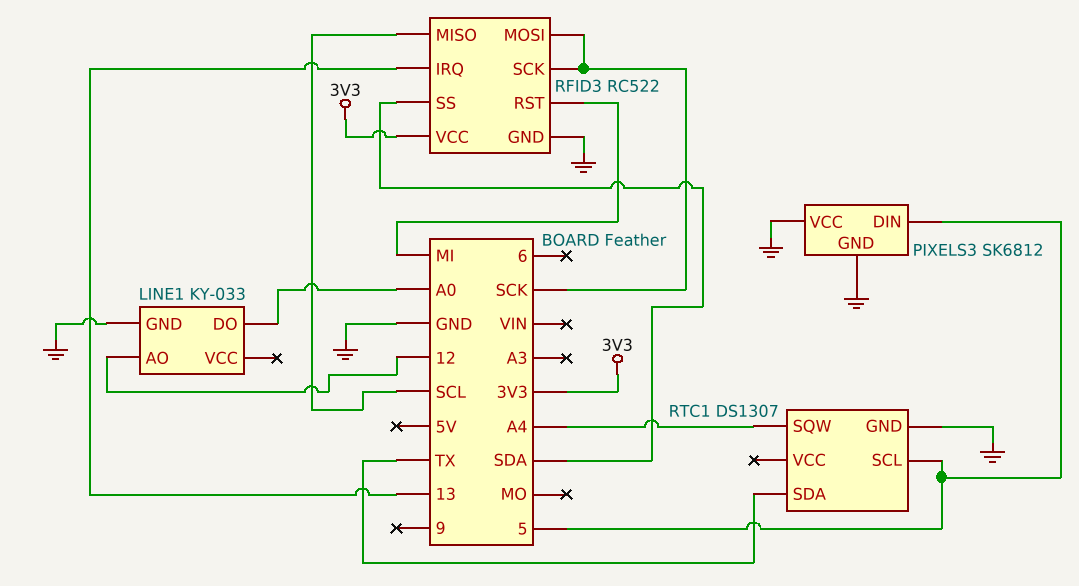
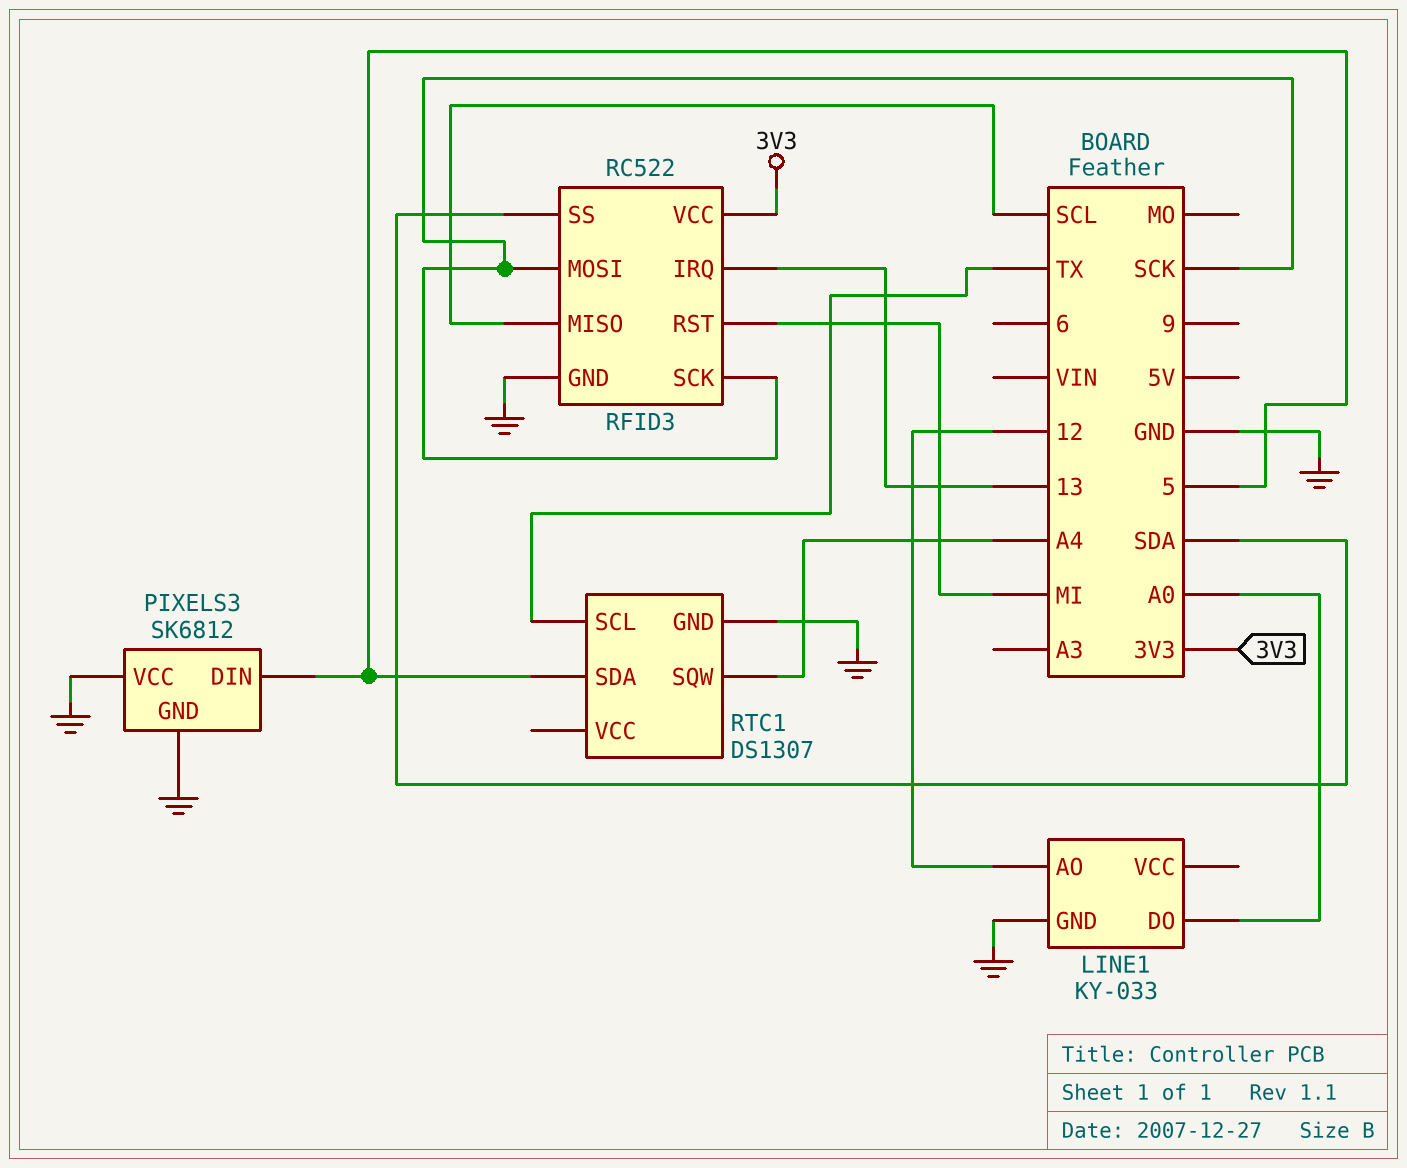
RTC1 pin SCL: 5 -> TX
RTC1 pin SDA: TX -> 5

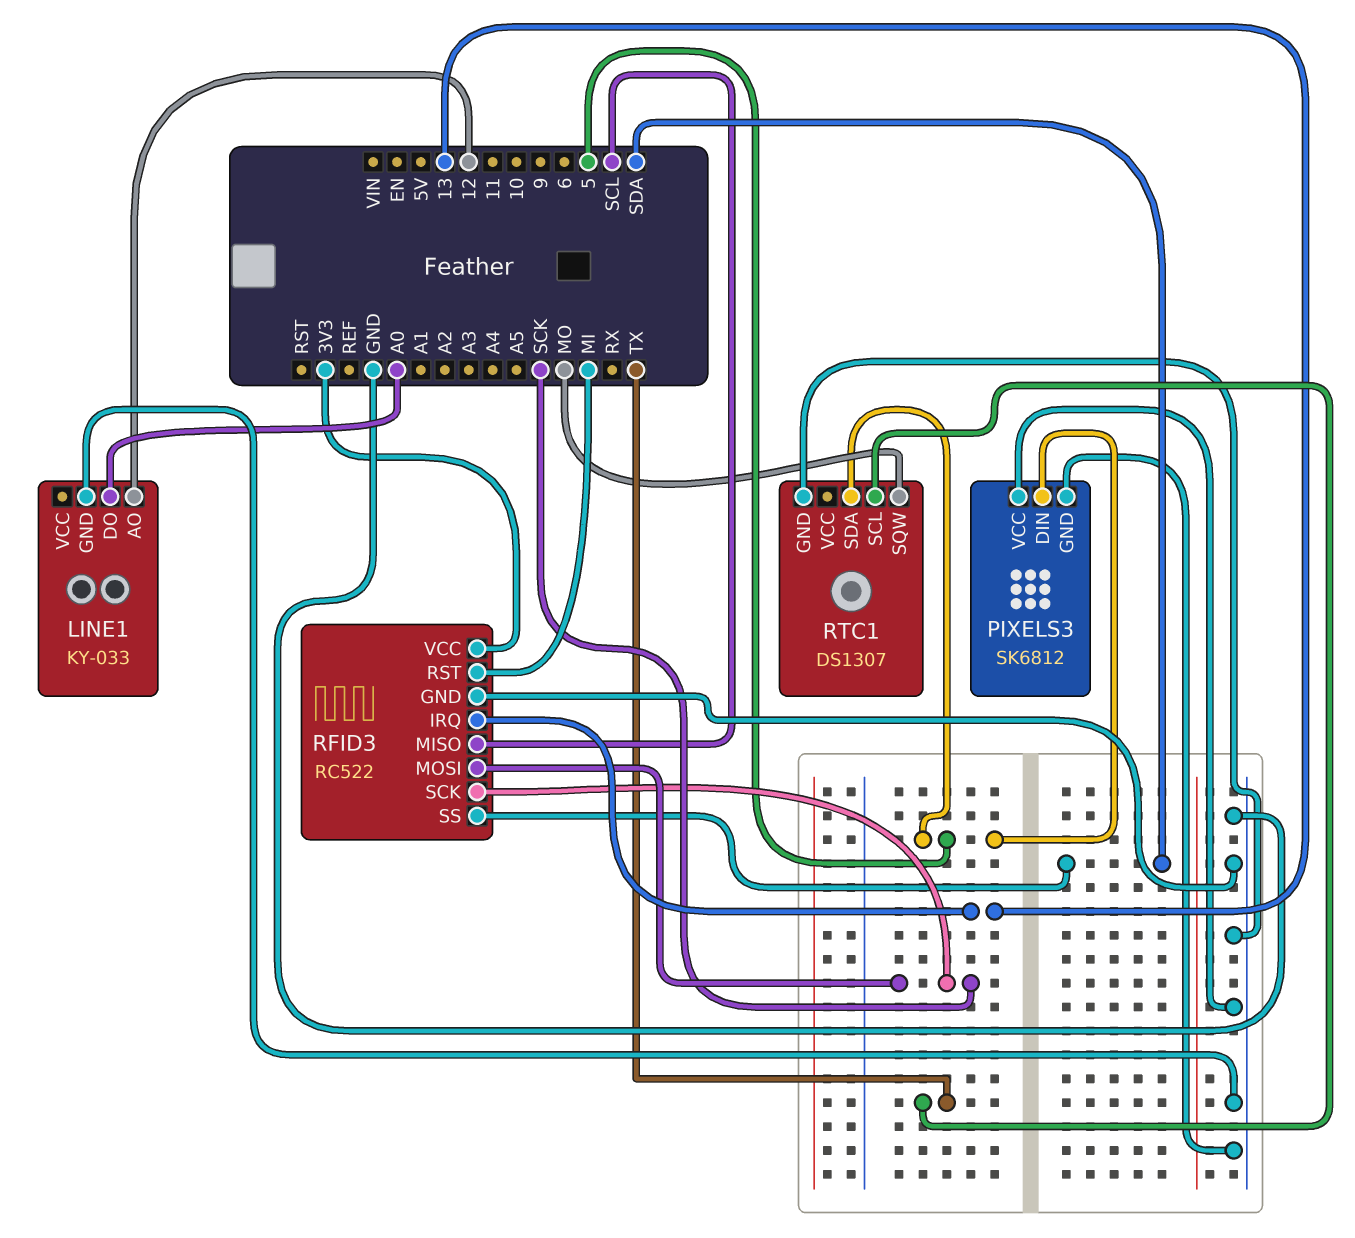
RTC1 pin SQW: A4 -> MO

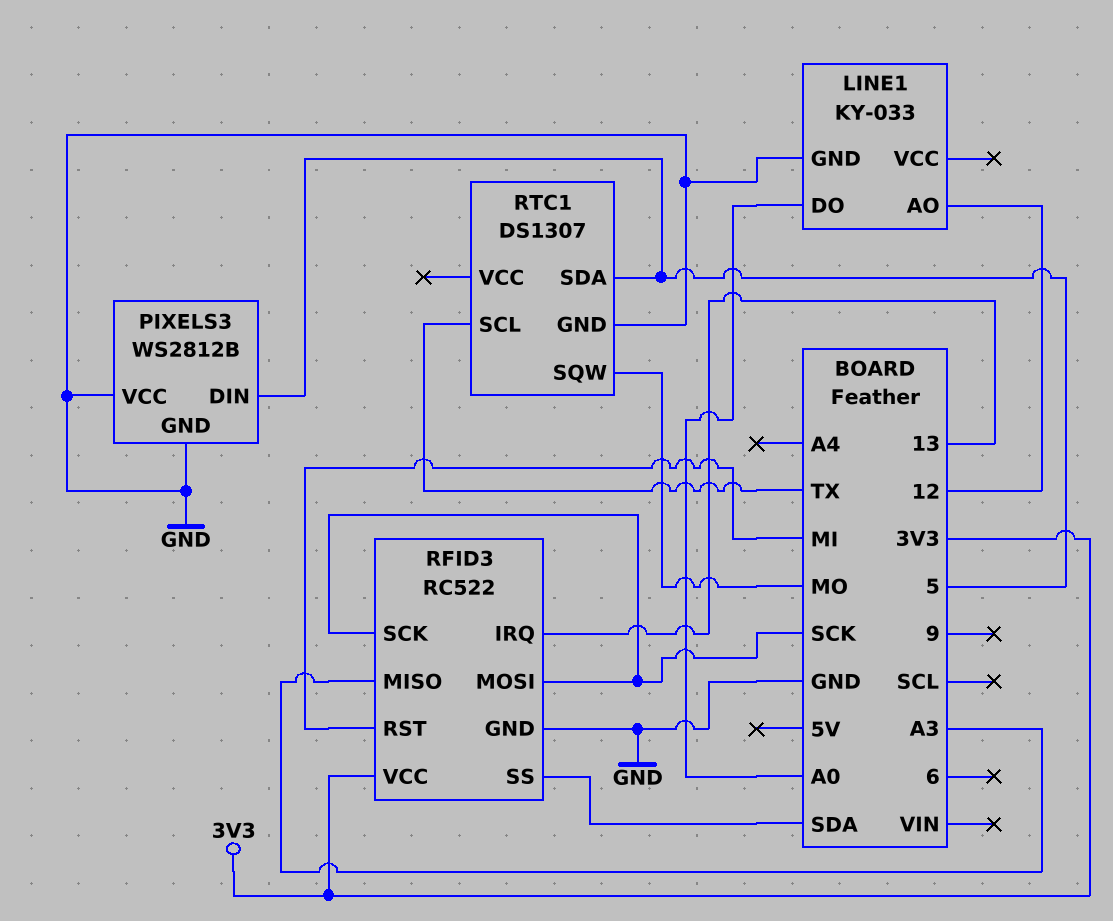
PIXELS3: SK6812 -> WS2812B
RFID3 pin MISO: SCL -> A3

